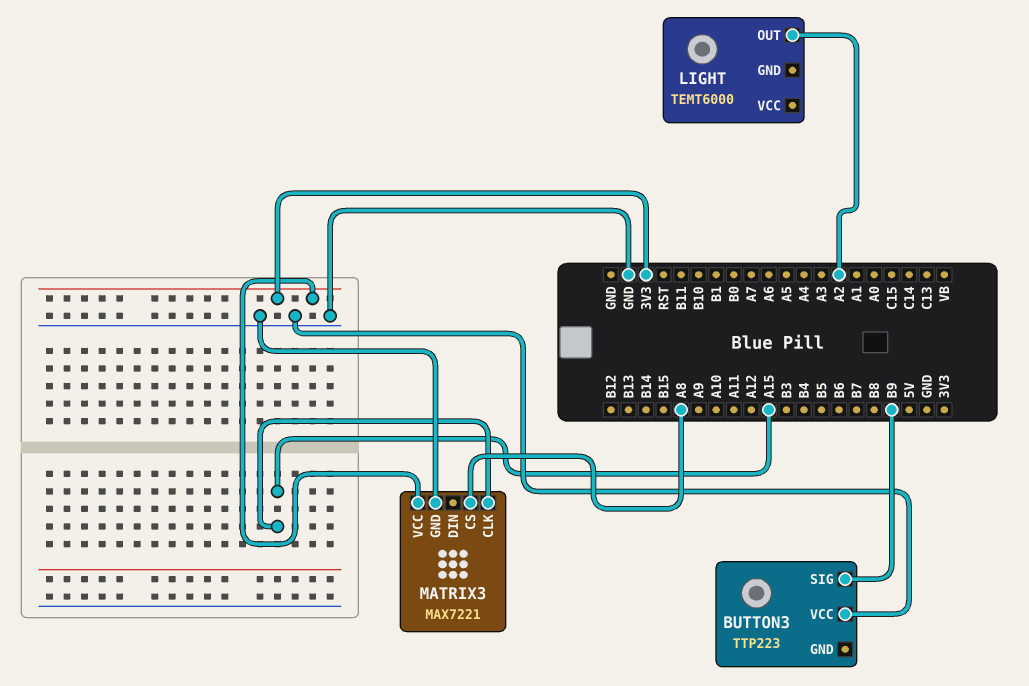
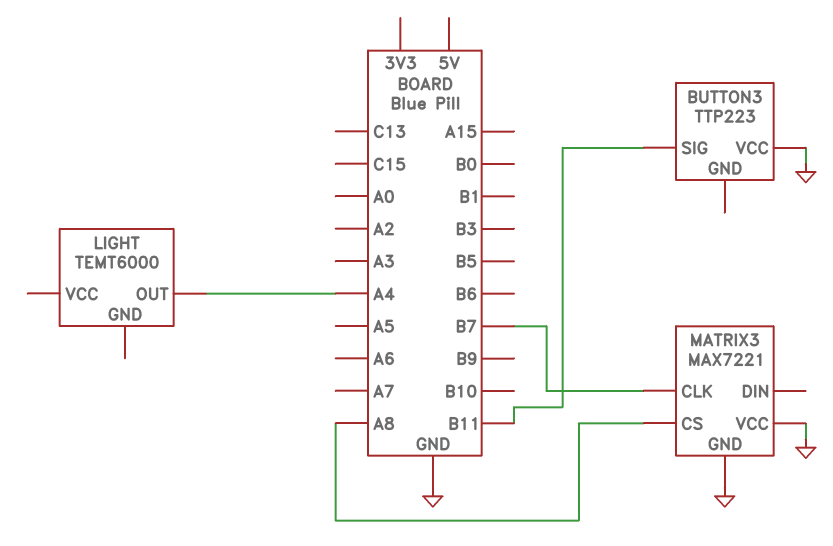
BUTTON3 pin SIG: B9 -> B11
LIGHT pin OUT: A2 -> A4
MATRIX3 pin CLK: A15 -> B7
MATRIX3 pin VCC: 3V3 -> GND

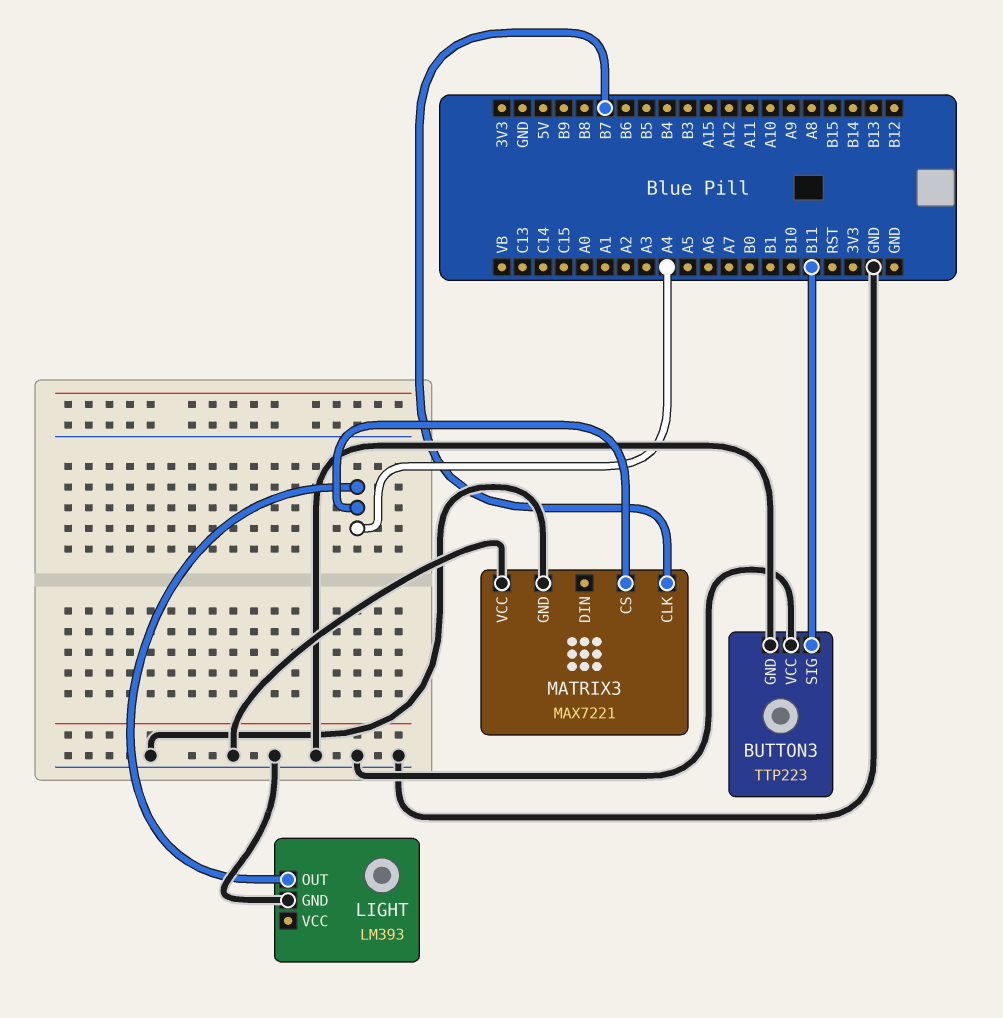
BUTTON3 pin GND: none -> GND
LIGHT: TEMT6000 -> LM393
LIGHT pin GND: none -> GND
MATRIX3 pin CS: A8 -> A4

